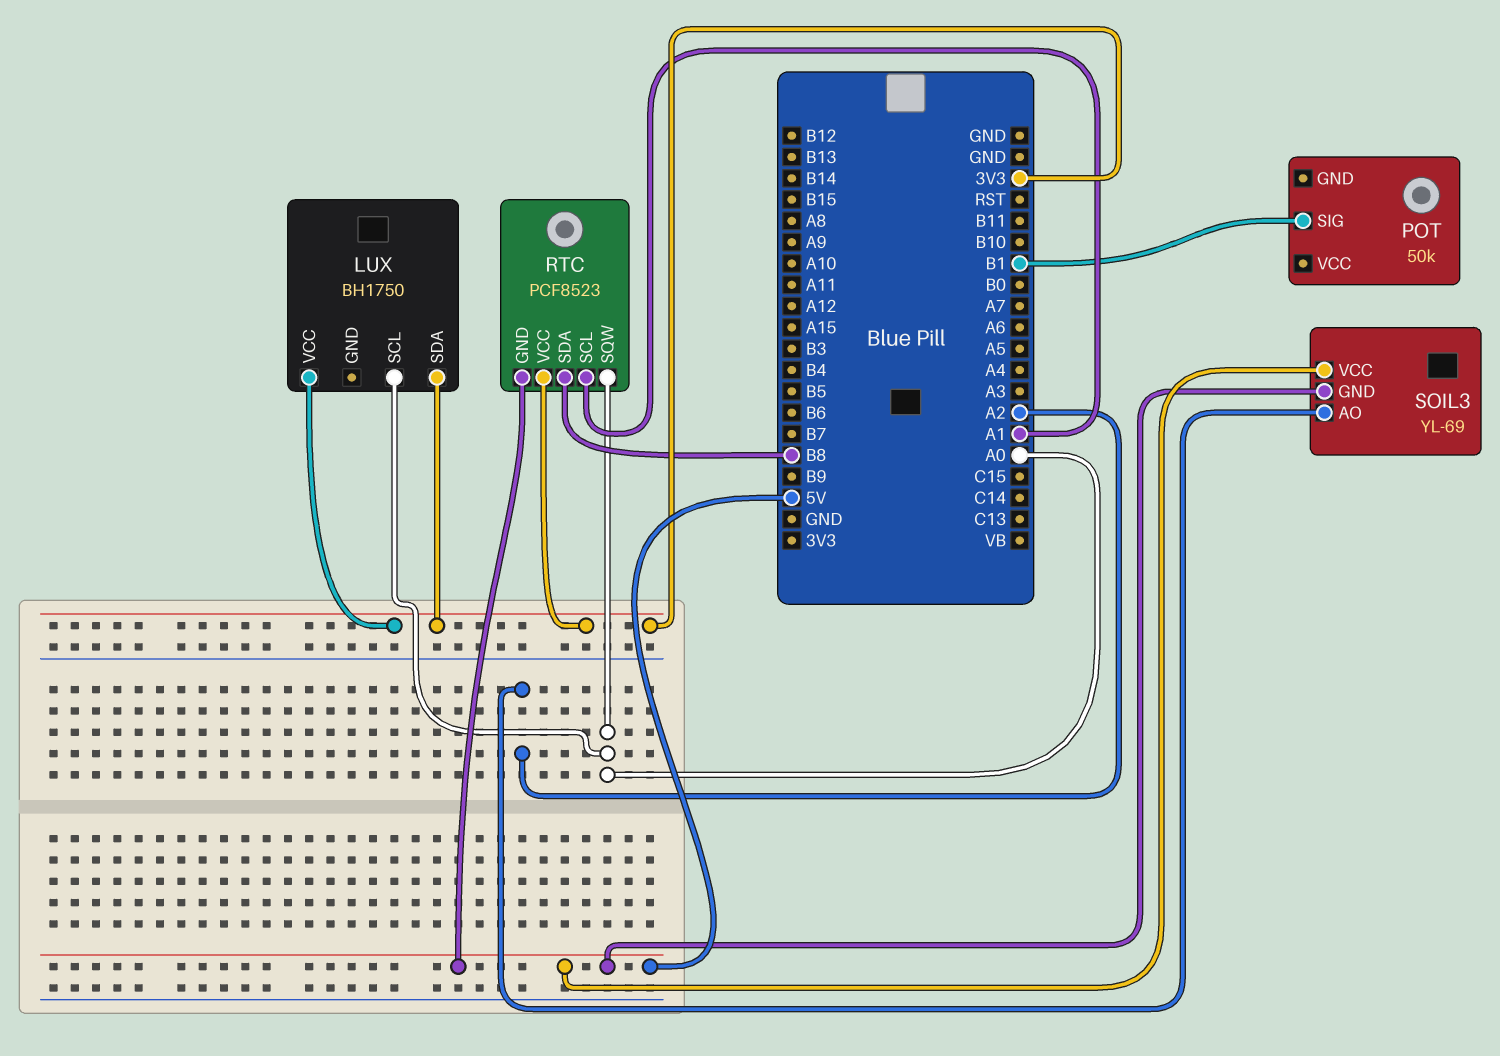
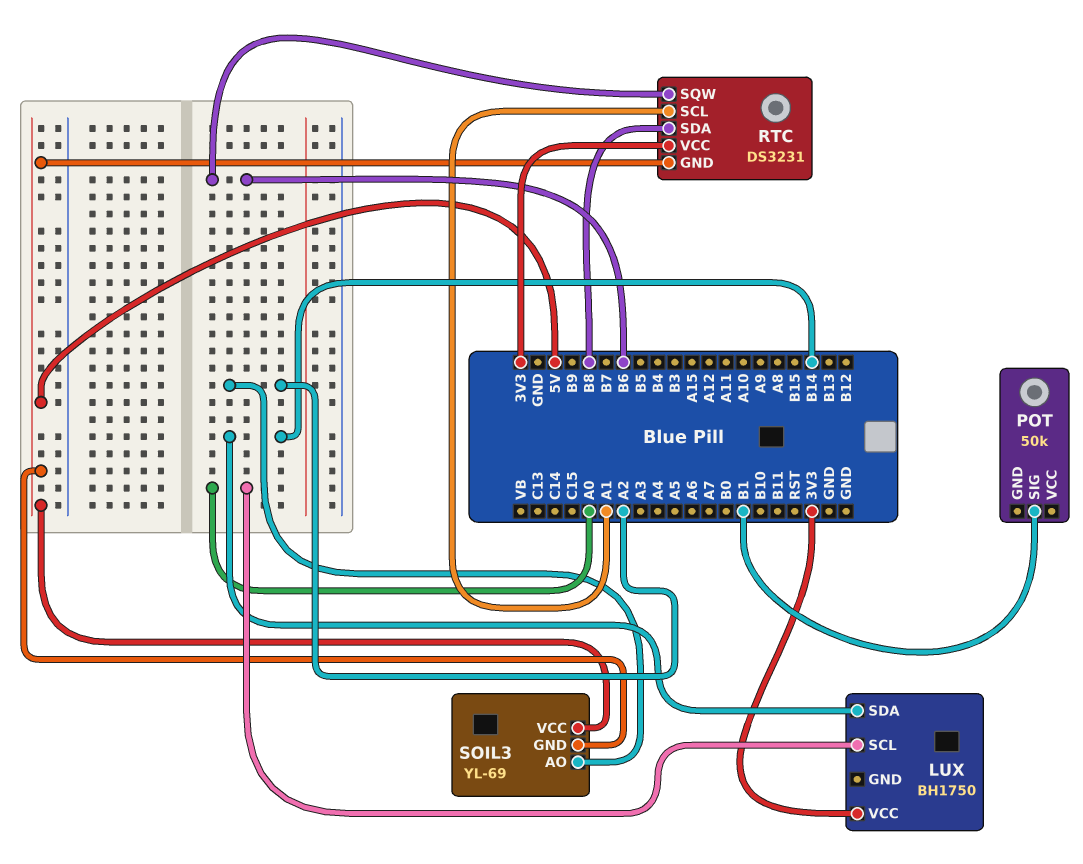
LUX pin SDA: 3V3 -> B14
RTC: PCF8523 -> DS3231
RTC pin SQW: A0 -> B6

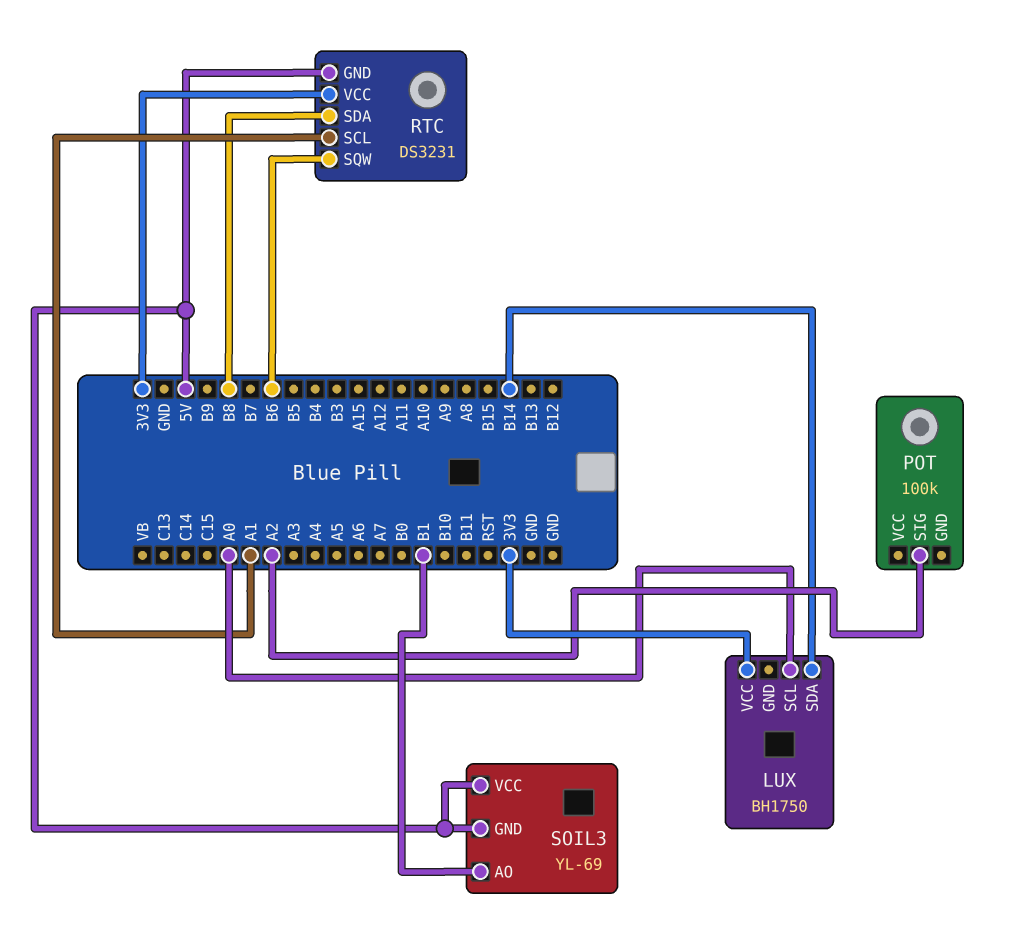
POT: 50k -> 100k
POT pin SIG: B1 -> A2
SOIL3 pin AO: A2 -> B1

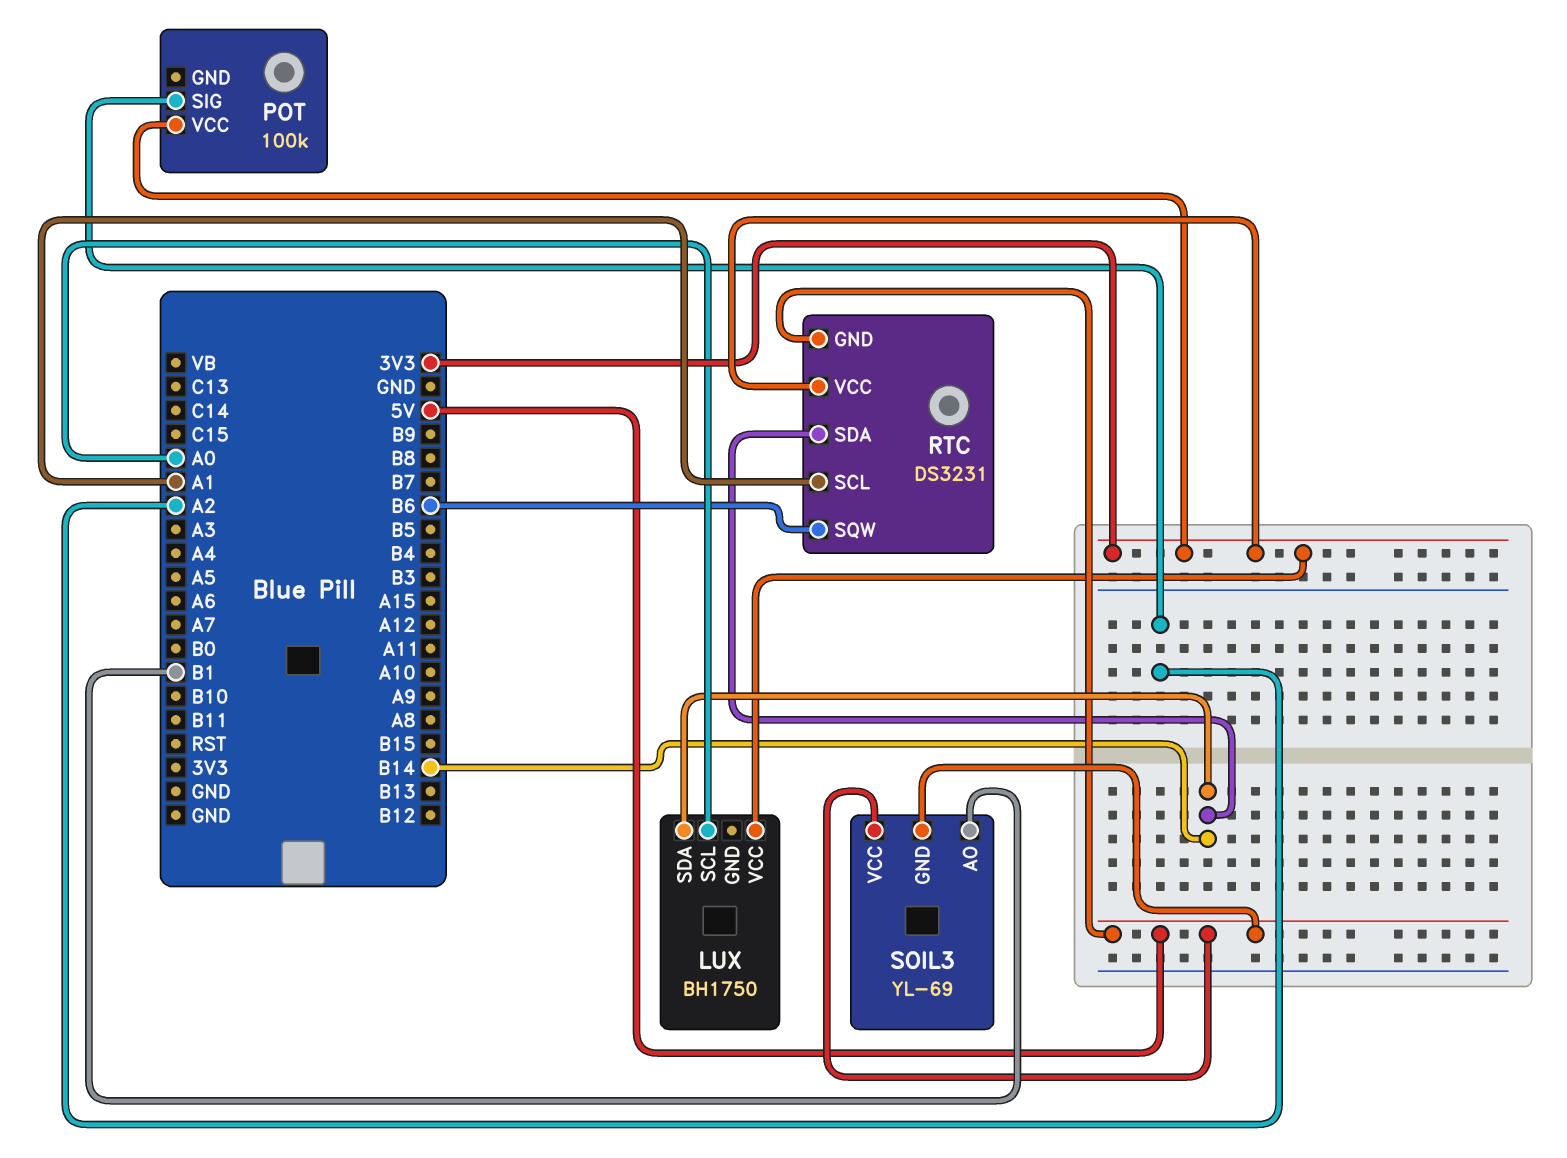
POT pin VCC: none -> 3V3
RTC pin SDA: B8 -> B14

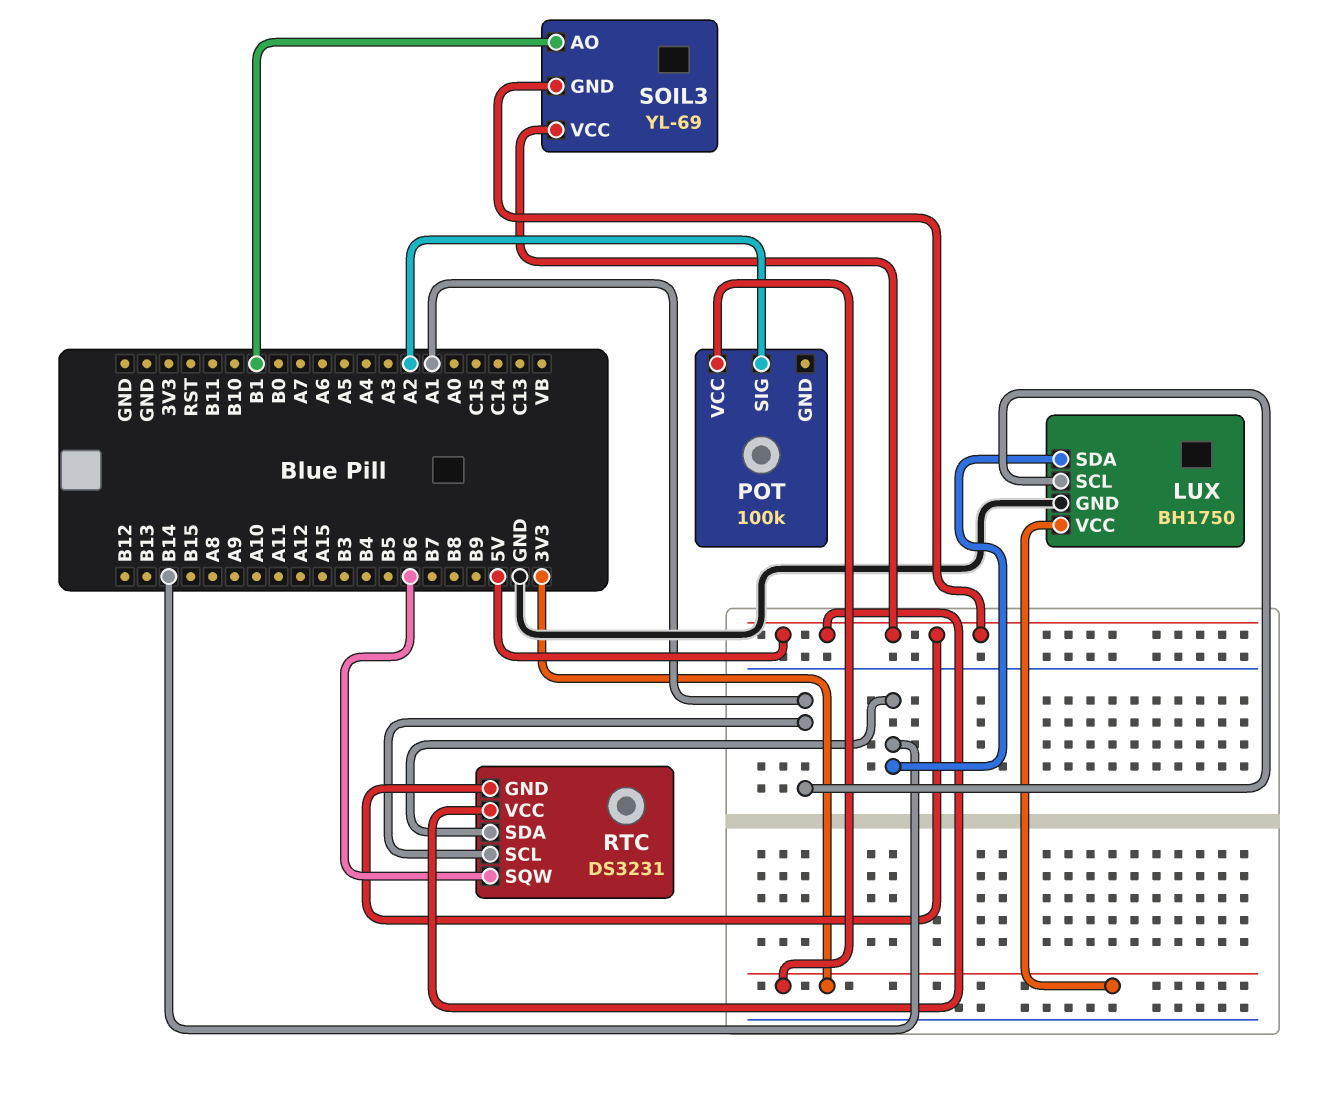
LUX pin GND: none -> GND
LUX pin SCL: A0 -> A1
RTC pin VCC: 3V3 -> 5V

